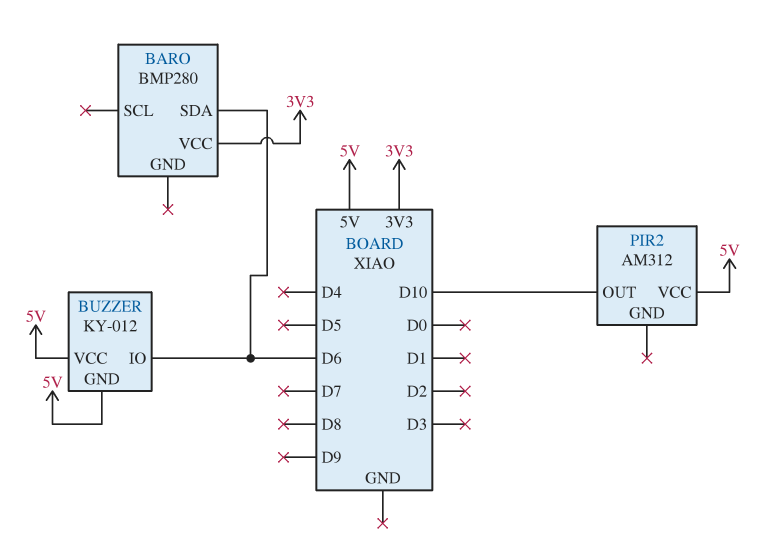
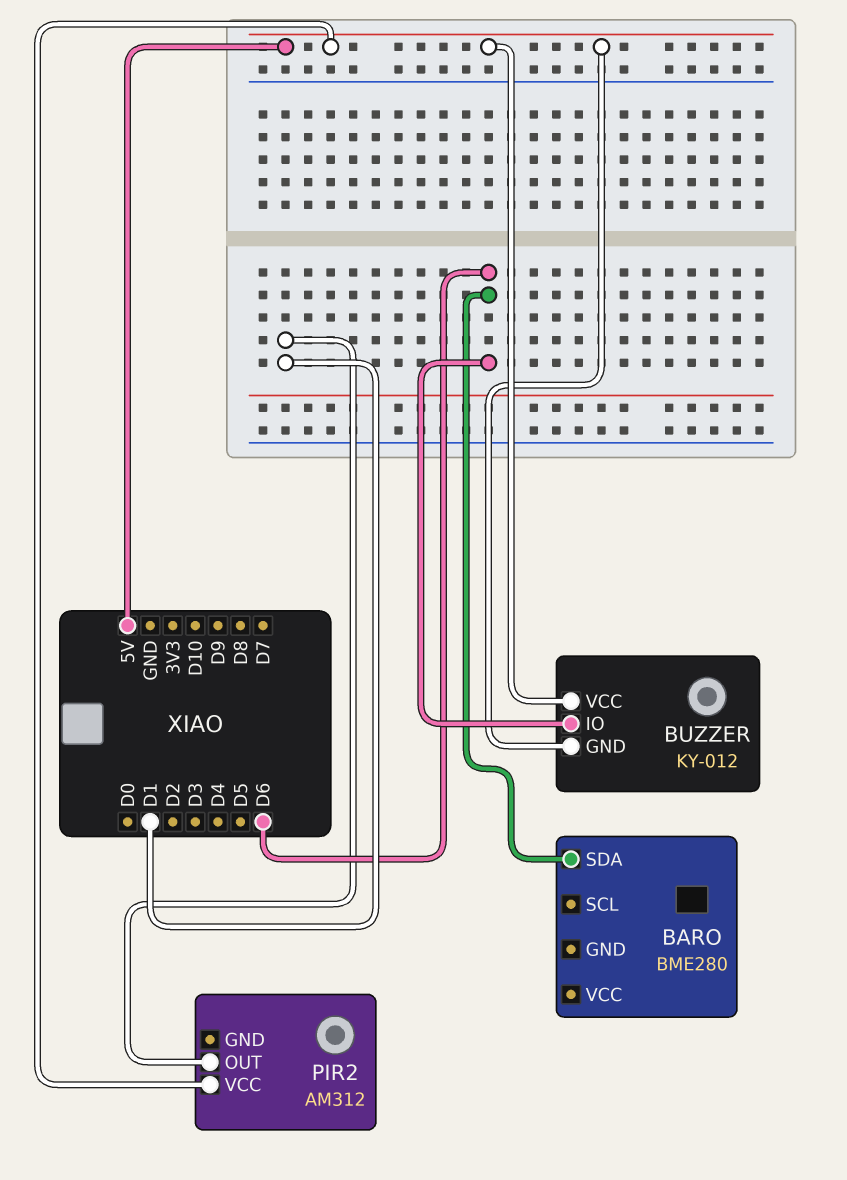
BARO: BMP280 -> BME280
BARO pin VCC: 3V3 -> none
PIR2 pin OUT: D10 -> D1

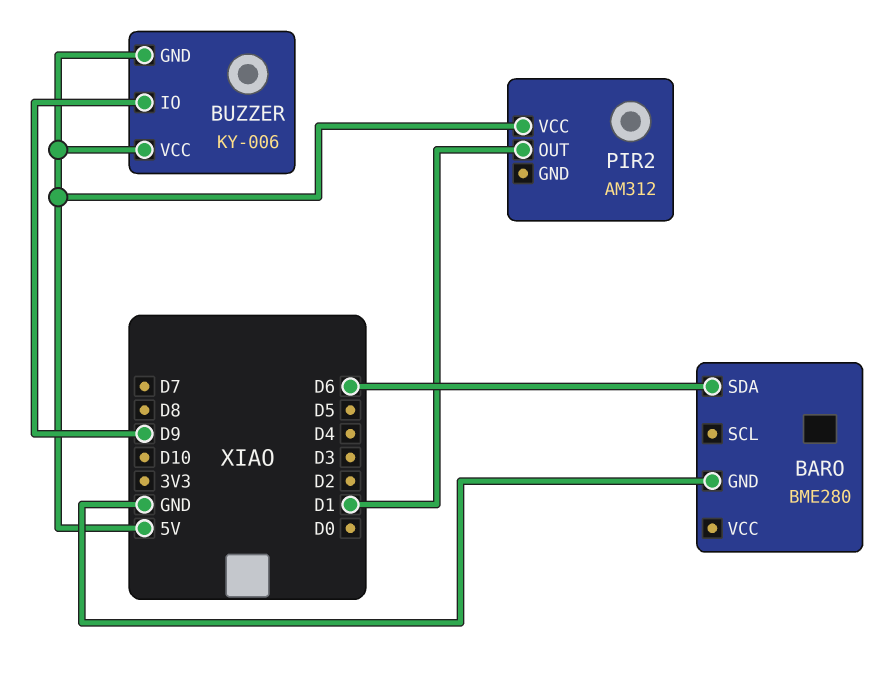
BARO pin GND: none -> GND
BUZZER: KY-012 -> KY-006
BUZZER pin IO: D6 -> D9

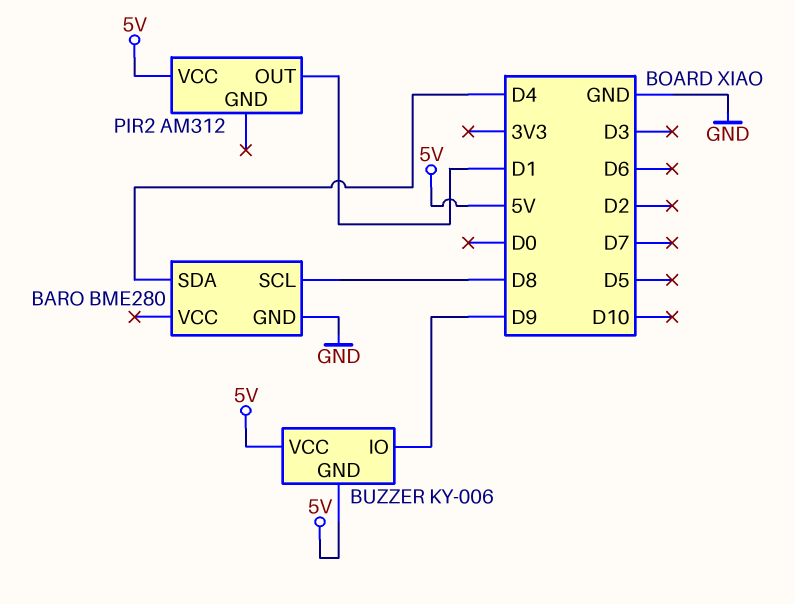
BARO pin SCL: none -> D8
BARO pin SDA: D6 -> D4

